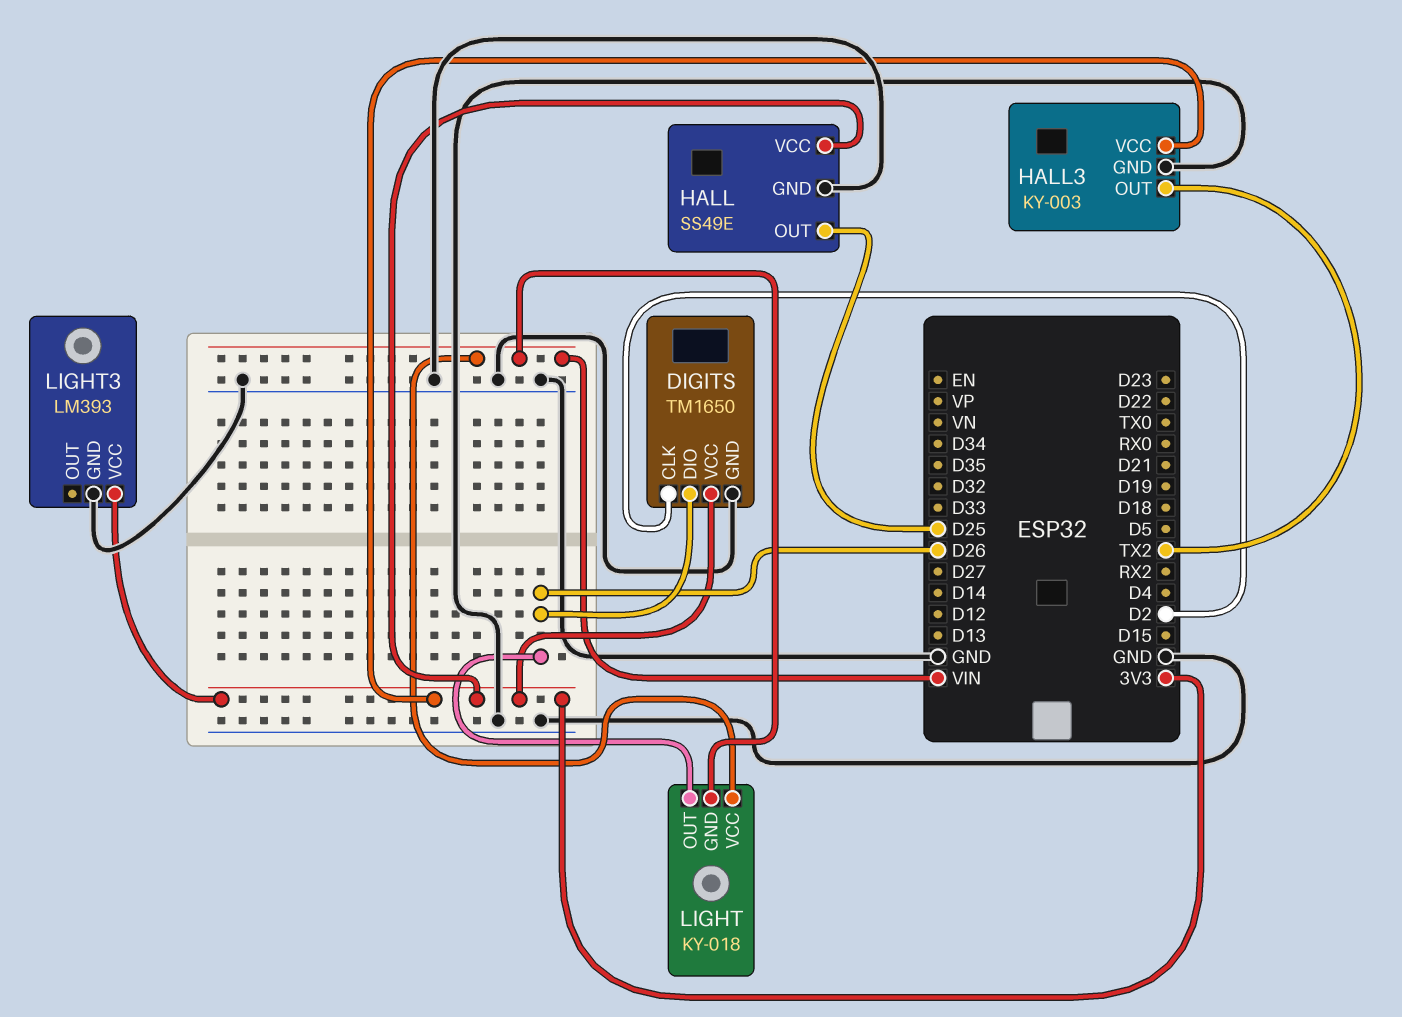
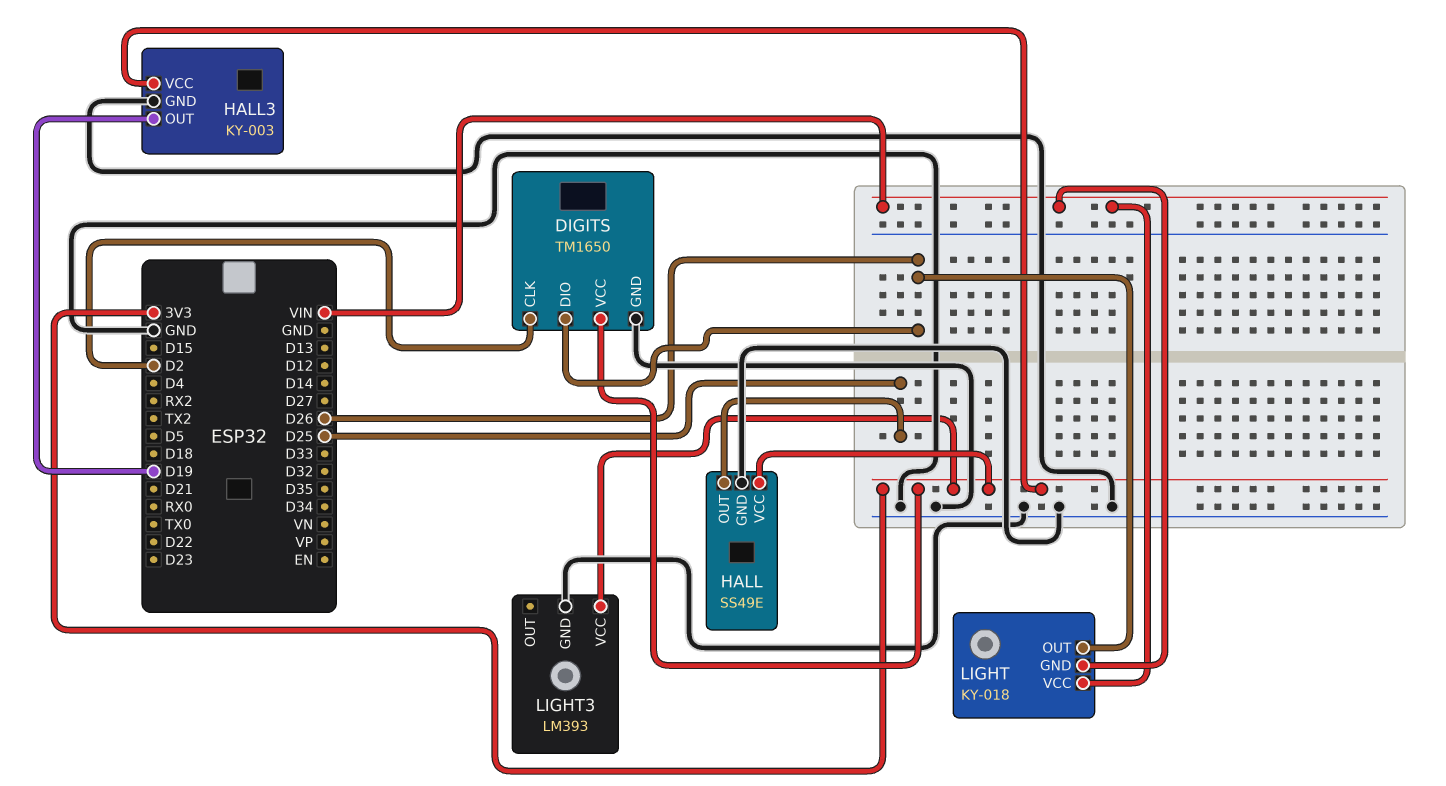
HALL3 pin OUT: TX2 -> D19

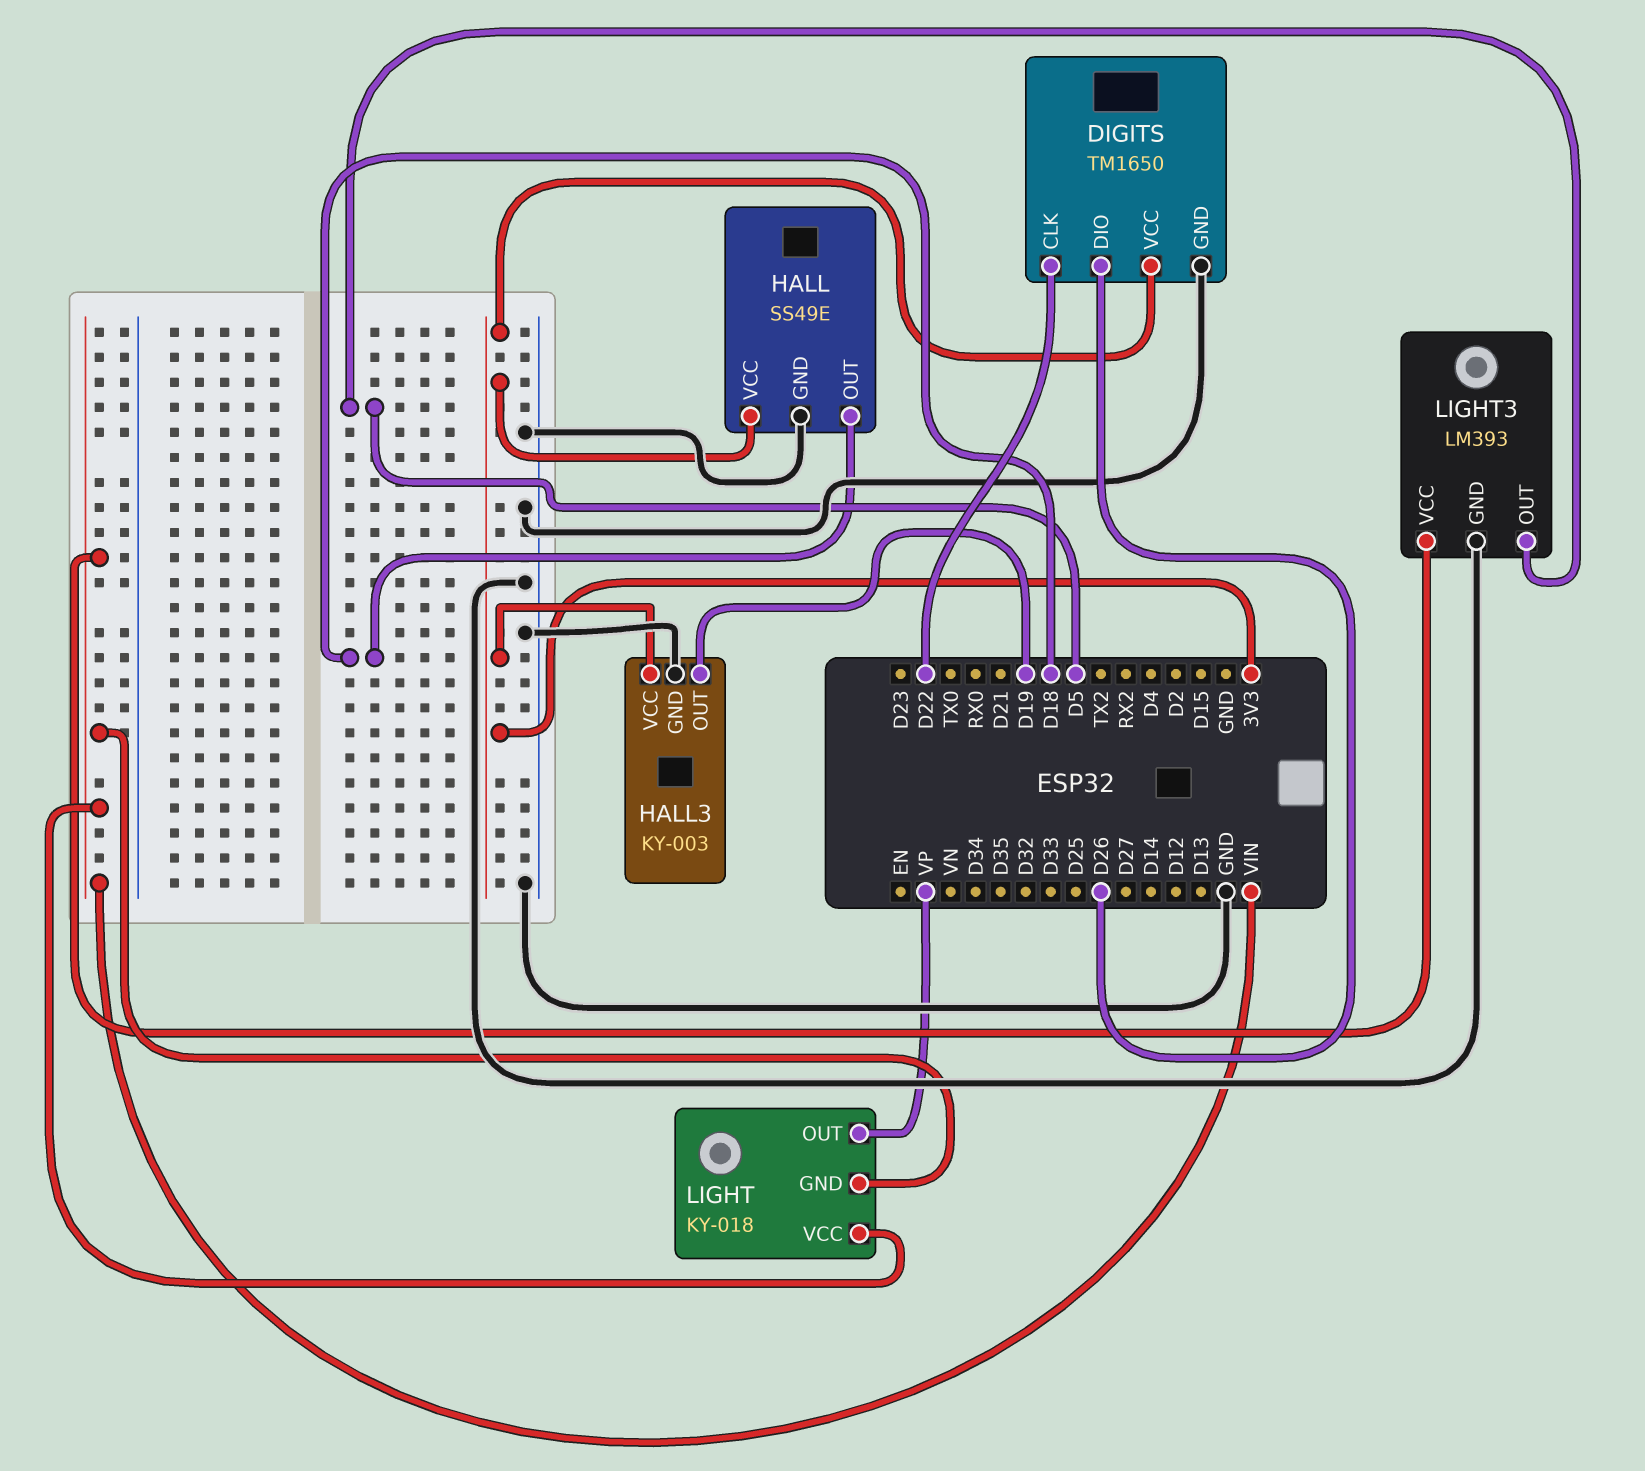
DIGITS pin CLK: D2 -> D22
HALL pin OUT: D25 -> D18
LIGHT pin OUT: D26 -> VP
LIGHT3 pin OUT: none -> D5
LIGHT3 pin VCC: 3V3 -> VIN

